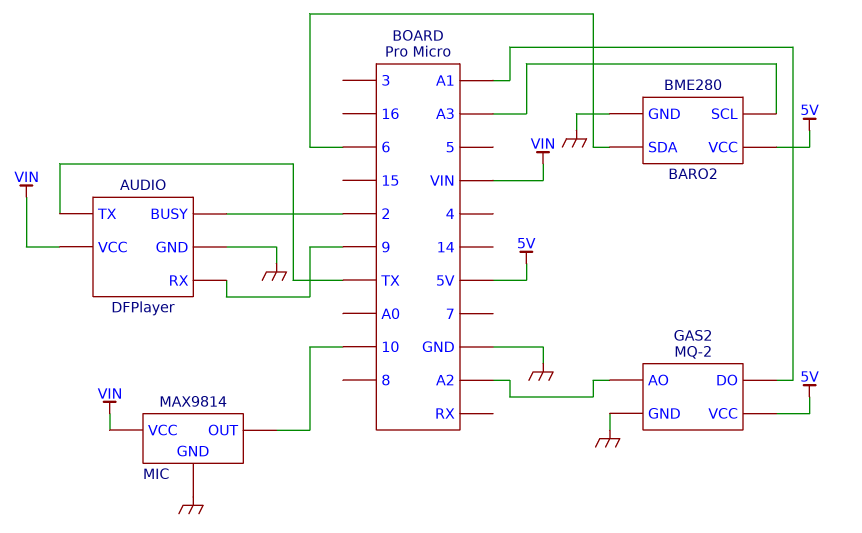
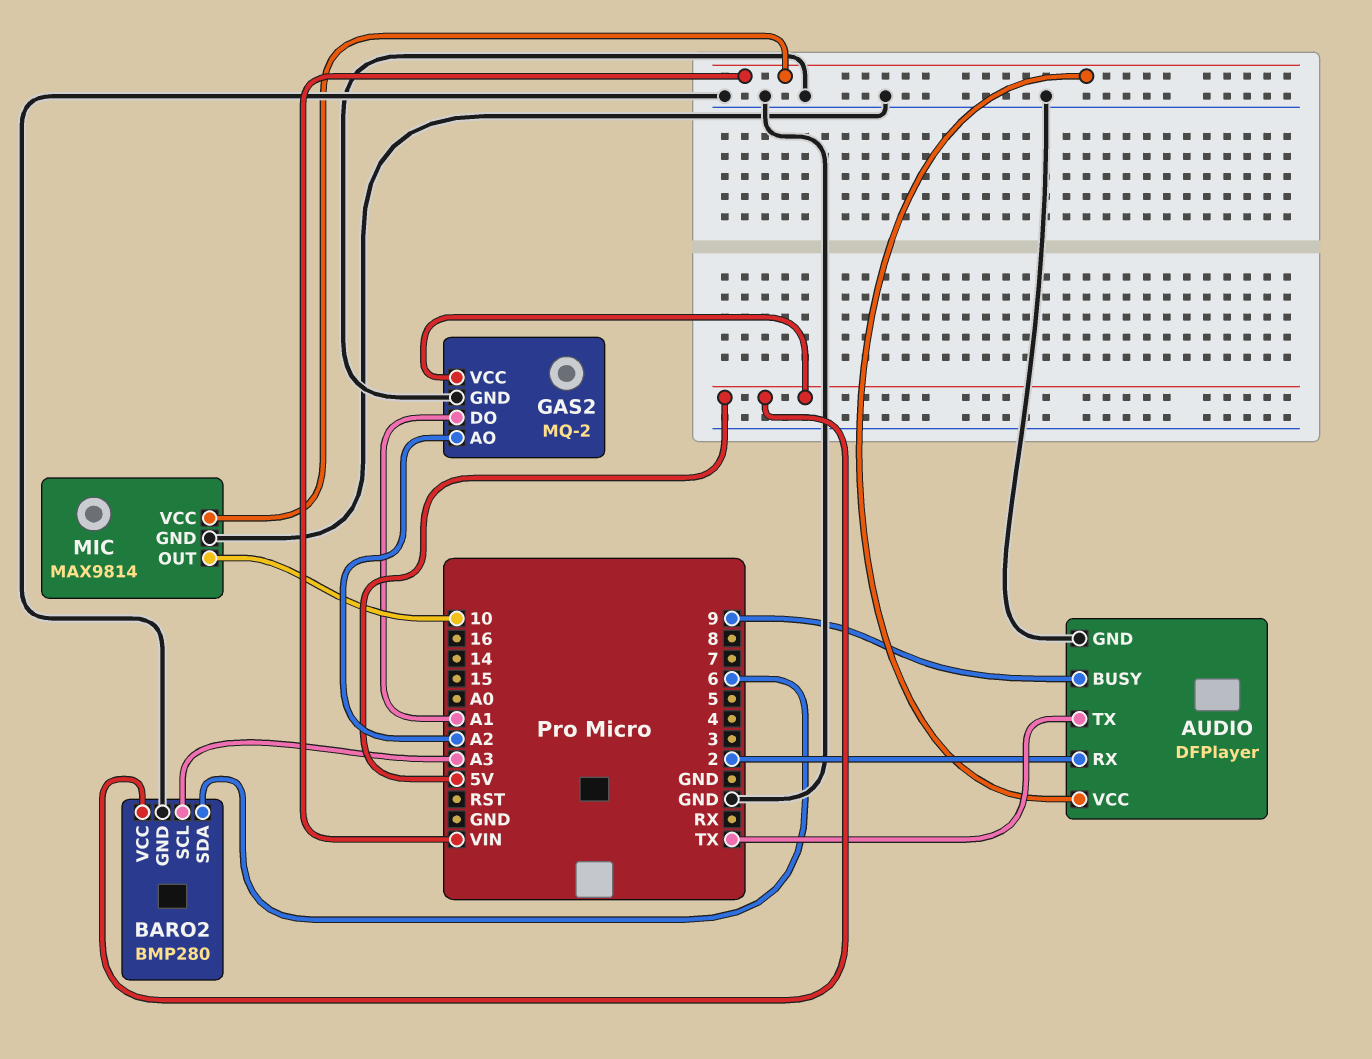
AUDIO pin BUSY: 2 -> 9
AUDIO pin RX: 9 -> 2
BARO2: BME280 -> BMP280

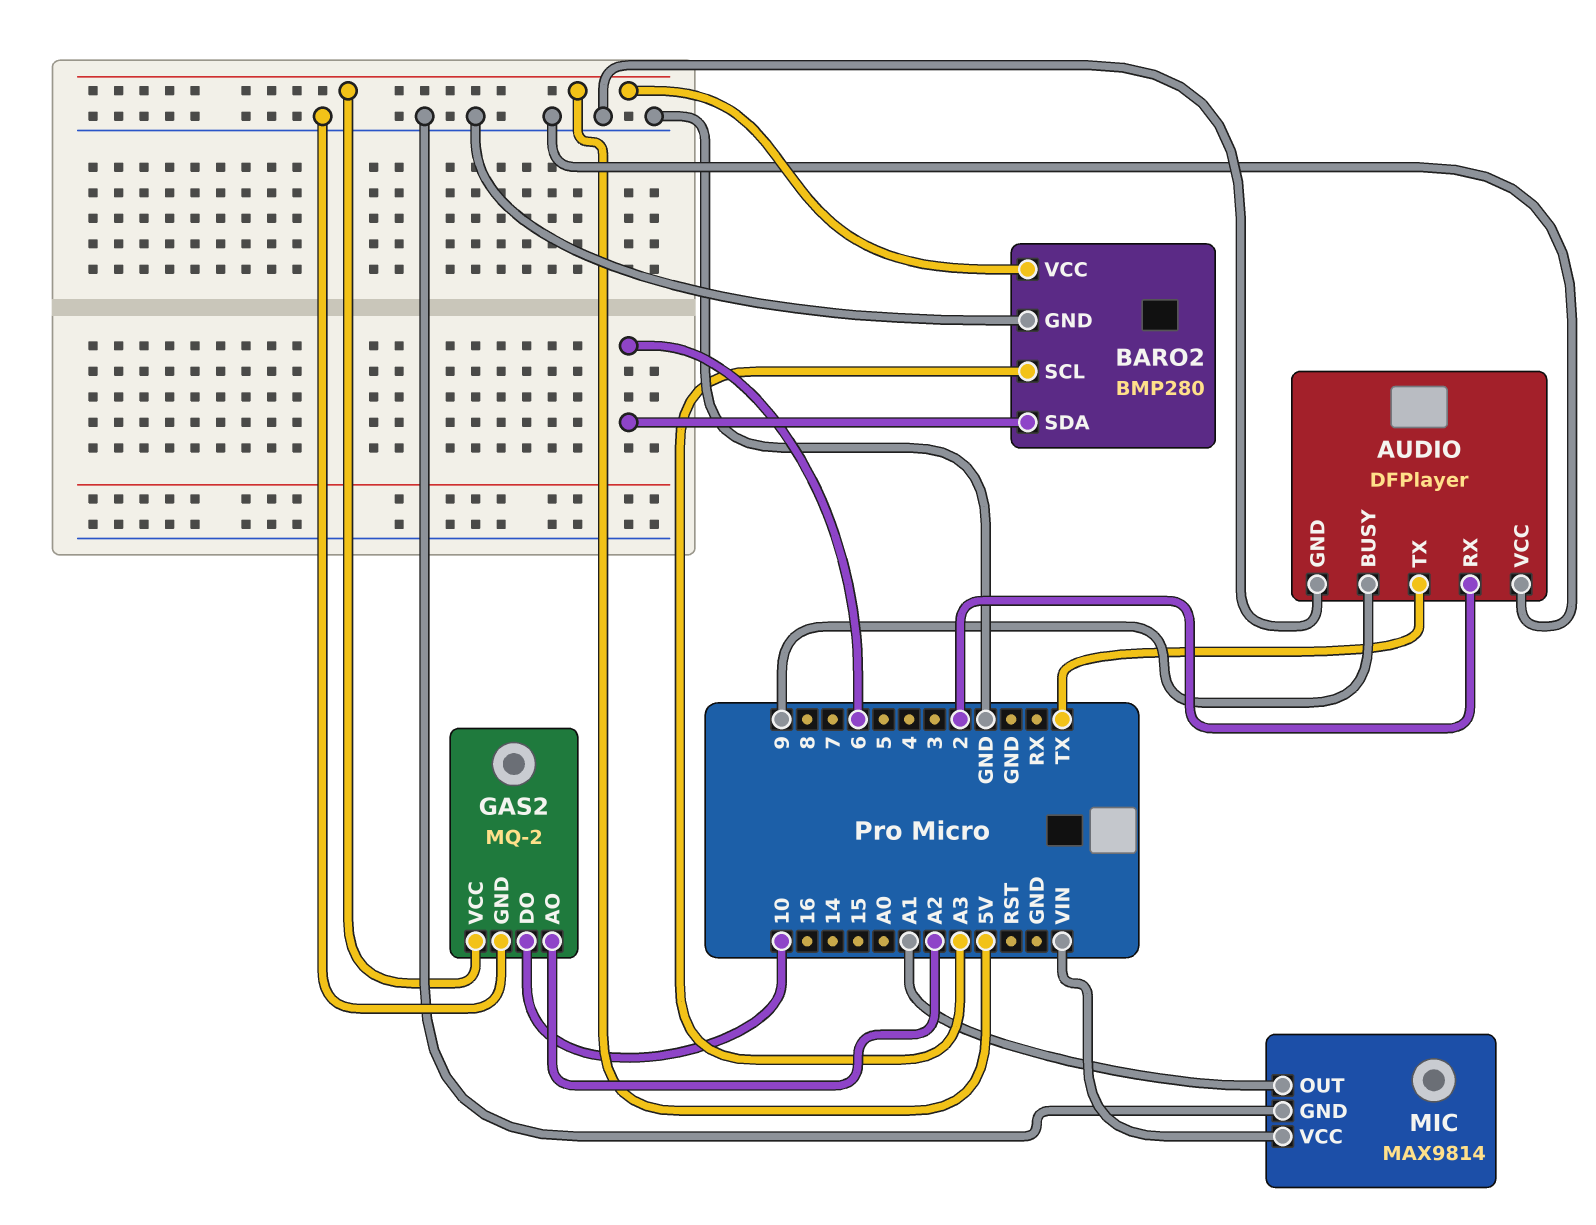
AUDIO pin VCC: VIN -> GND
GAS2 pin DO: A1 -> 10
MIC pin OUT: 10 -> A1

